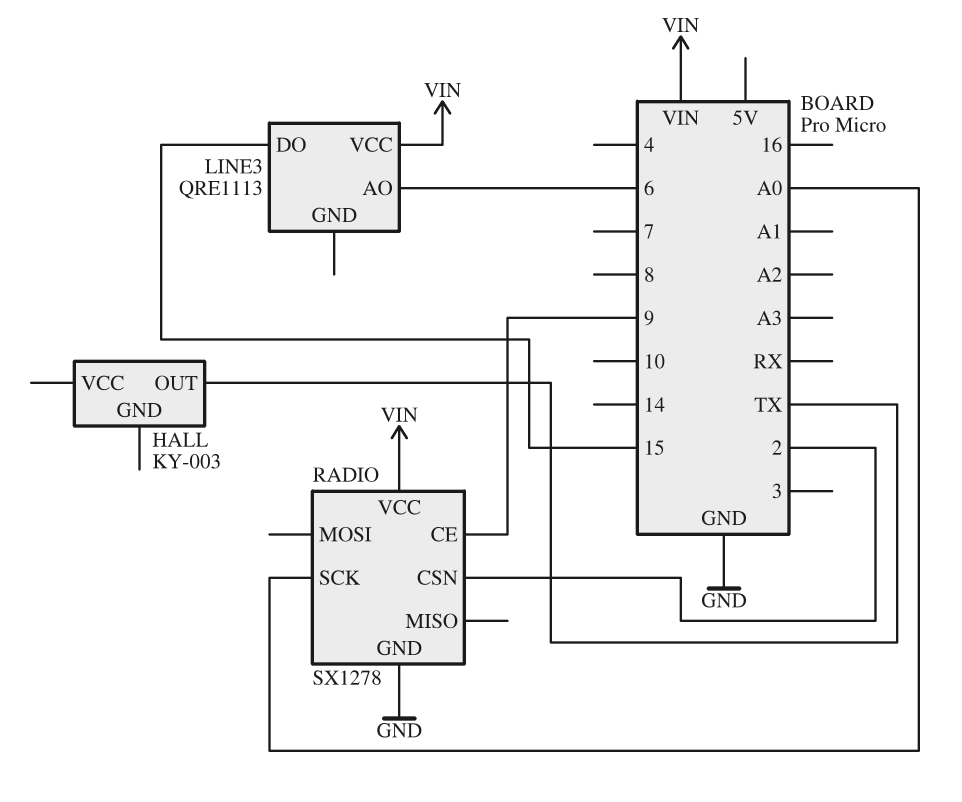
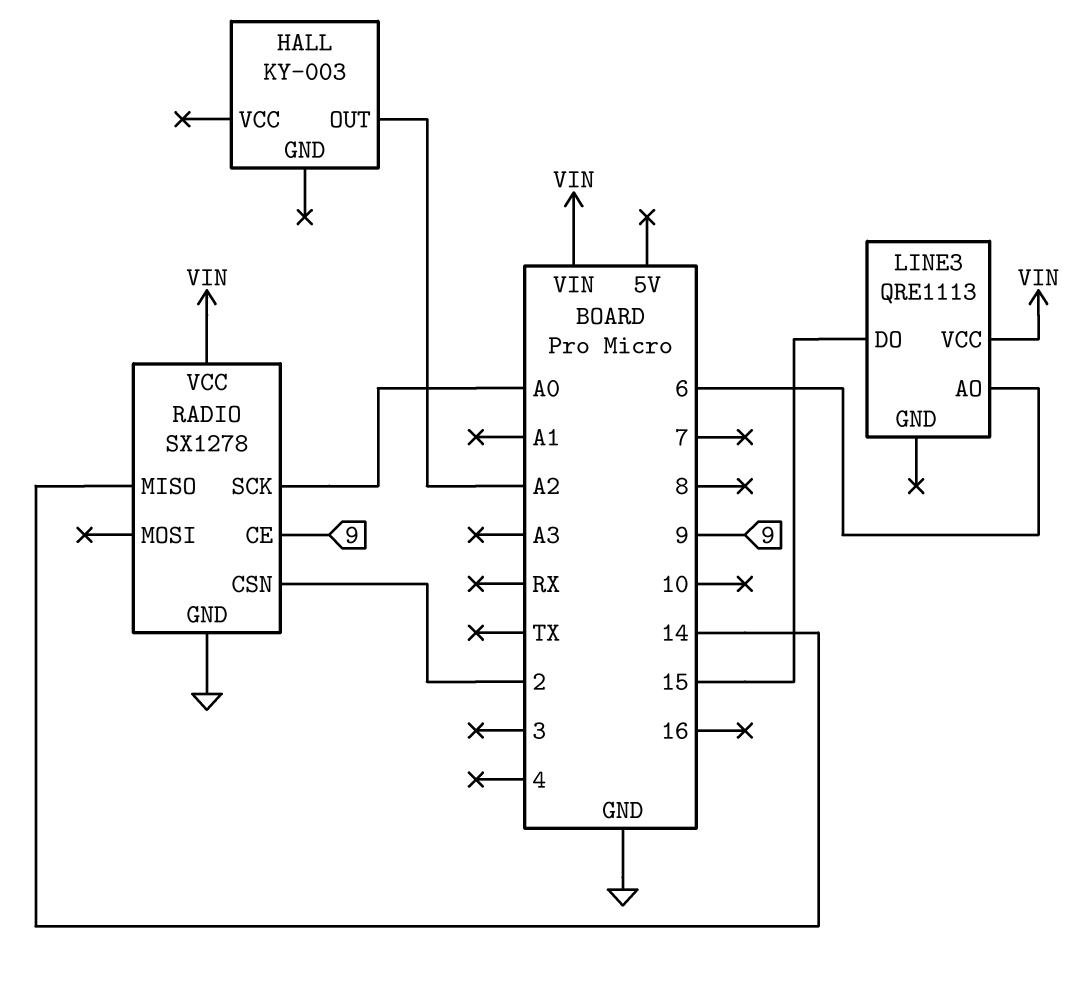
HALL pin OUT: TX -> A2
RADIO pin MISO: none -> 14

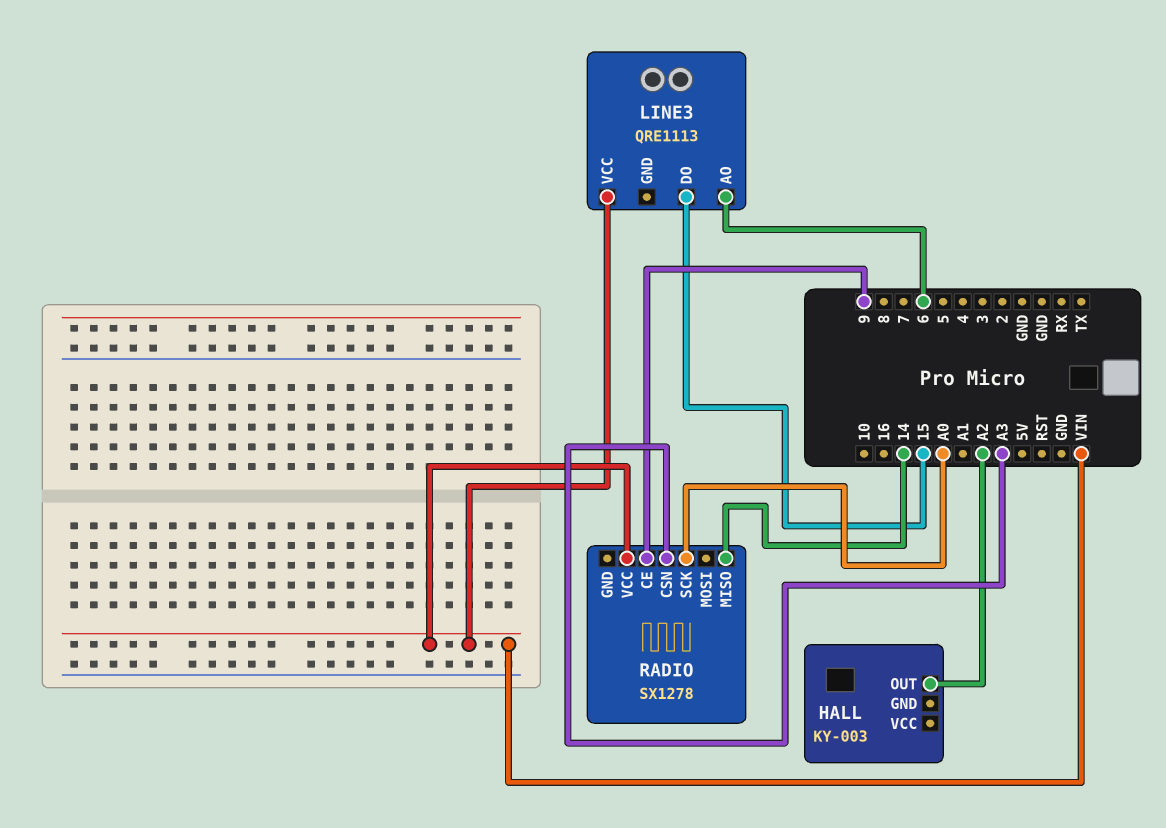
RADIO pin CSN: 2 -> A3
RADIO pin GND: GND -> none

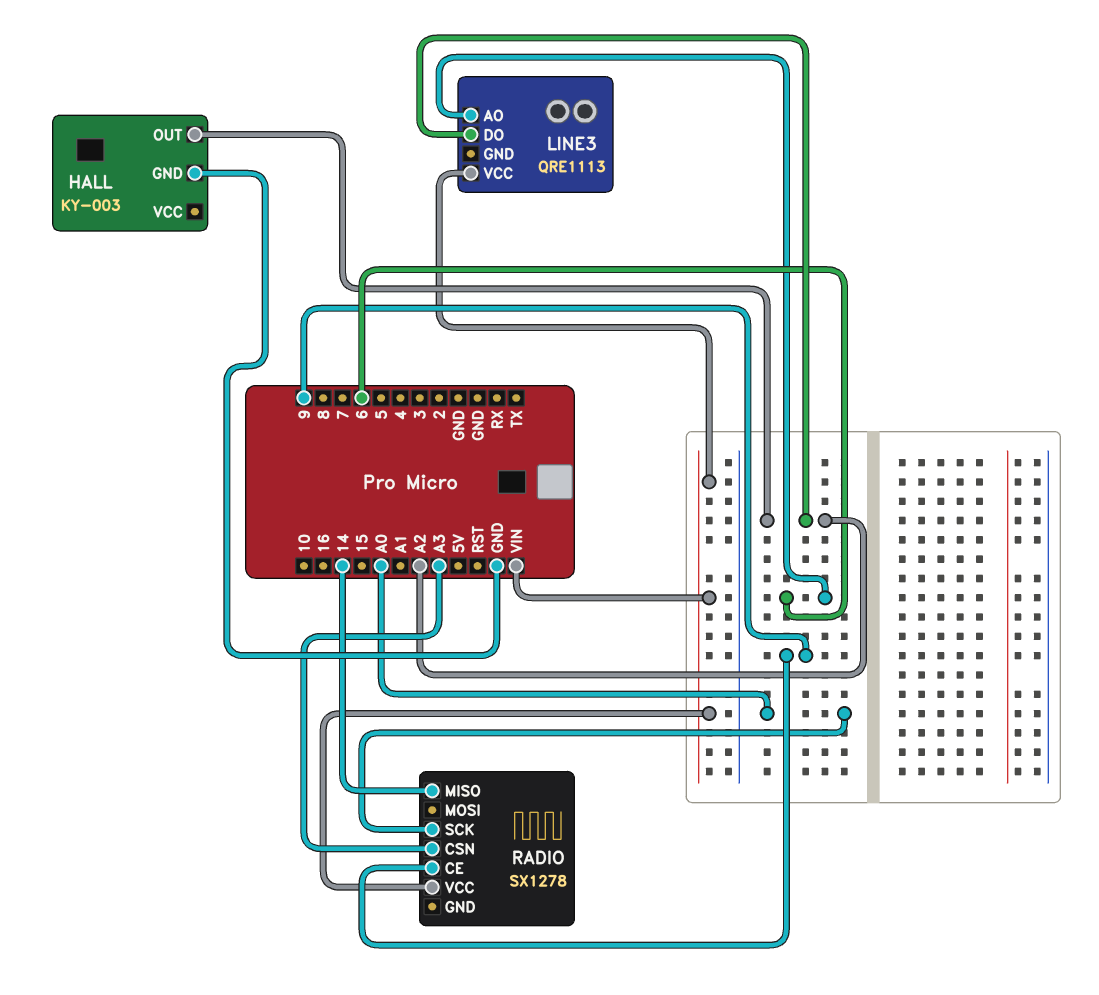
HALL pin GND: none -> GND
LINE3 pin DO: 15 -> A2

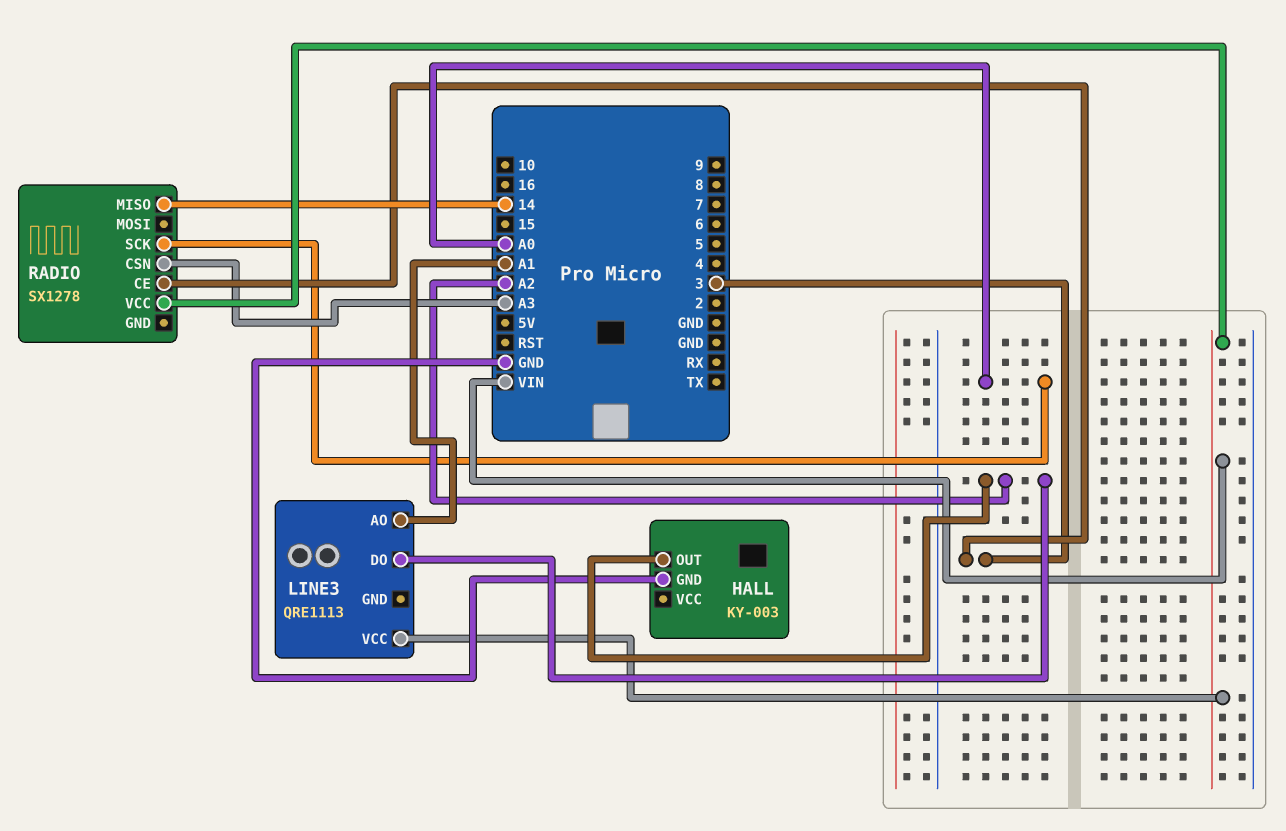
LINE3 pin AO: 6 -> A1
RADIO pin CE: 9 -> 3

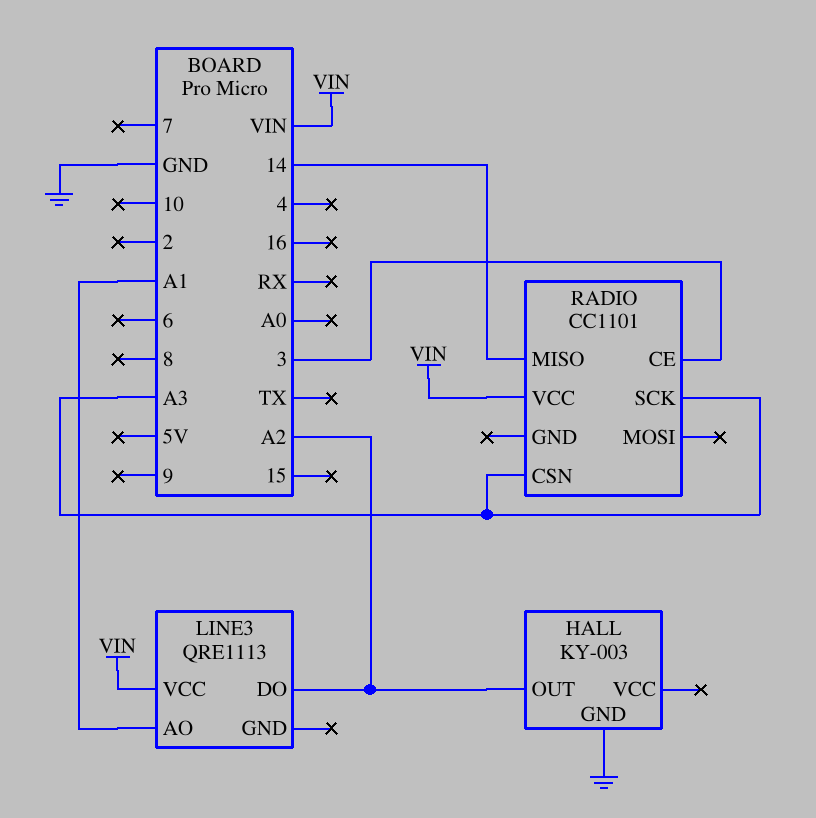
RADIO: SX1278 -> CC1101
RADIO pin SCK: A0 -> A3

